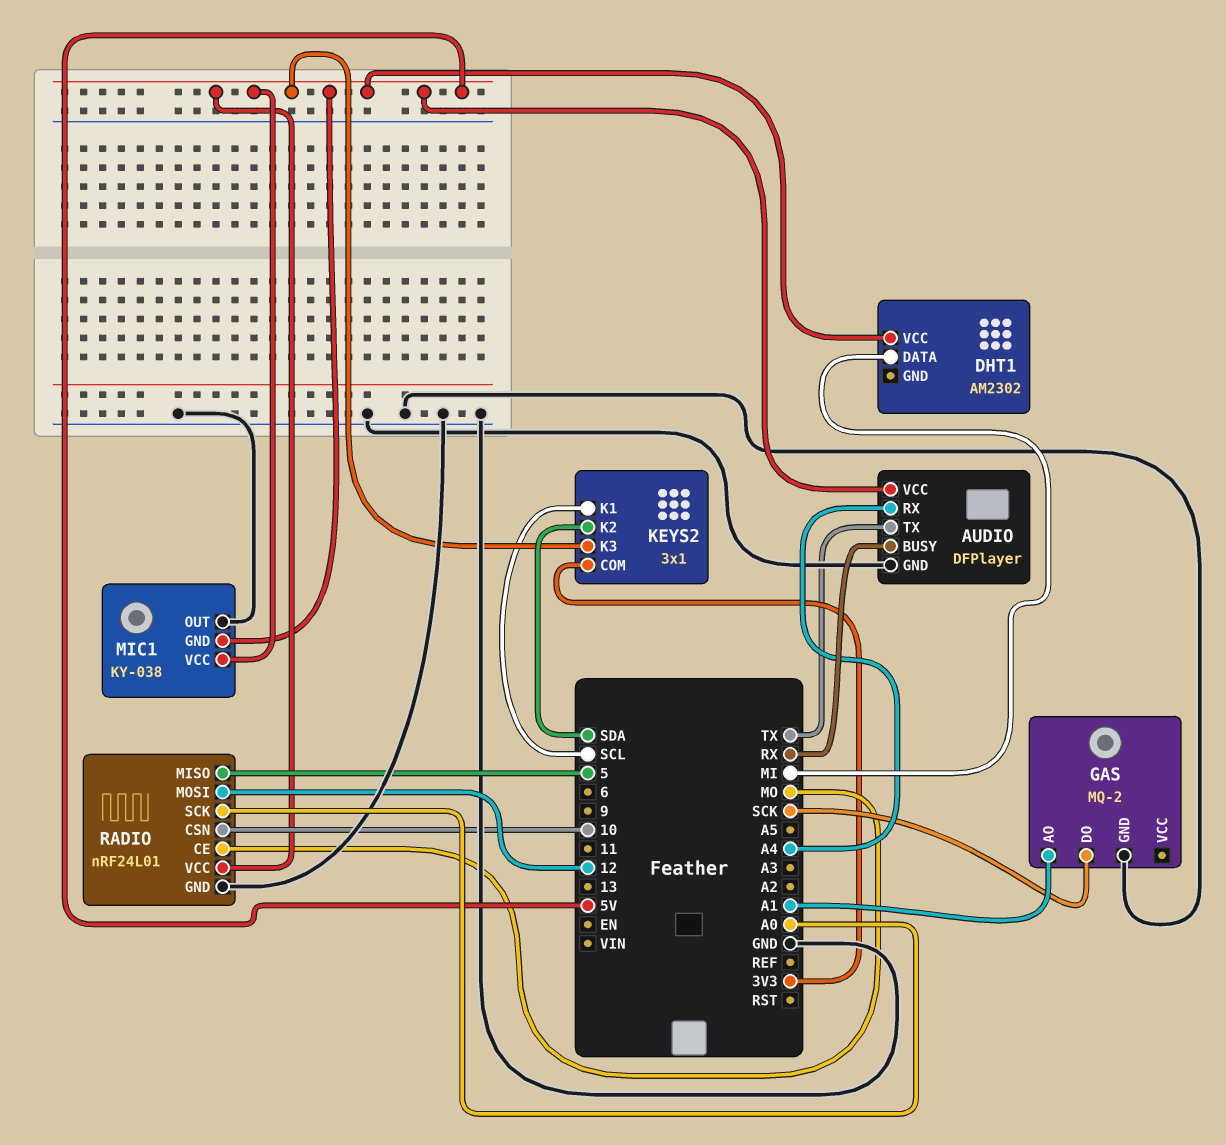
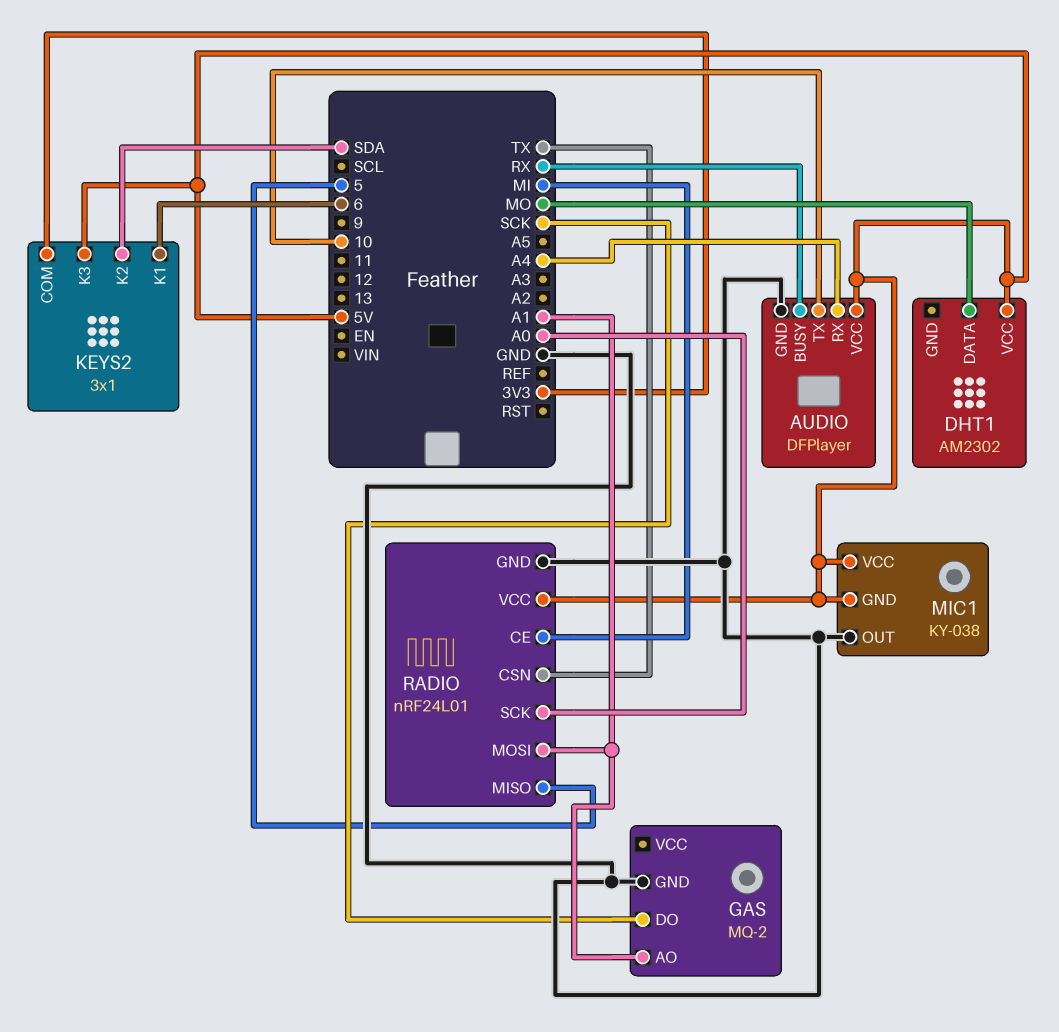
AUDIO pin TX: TX -> 10
DHT1 pin DATA: MI -> MO
KEYS2 pin K1: SCL -> 6
RADIO pin CE: MO -> MI
RADIO pin CSN: 10 -> TX
RADIO pin MOSI: 12 -> A1

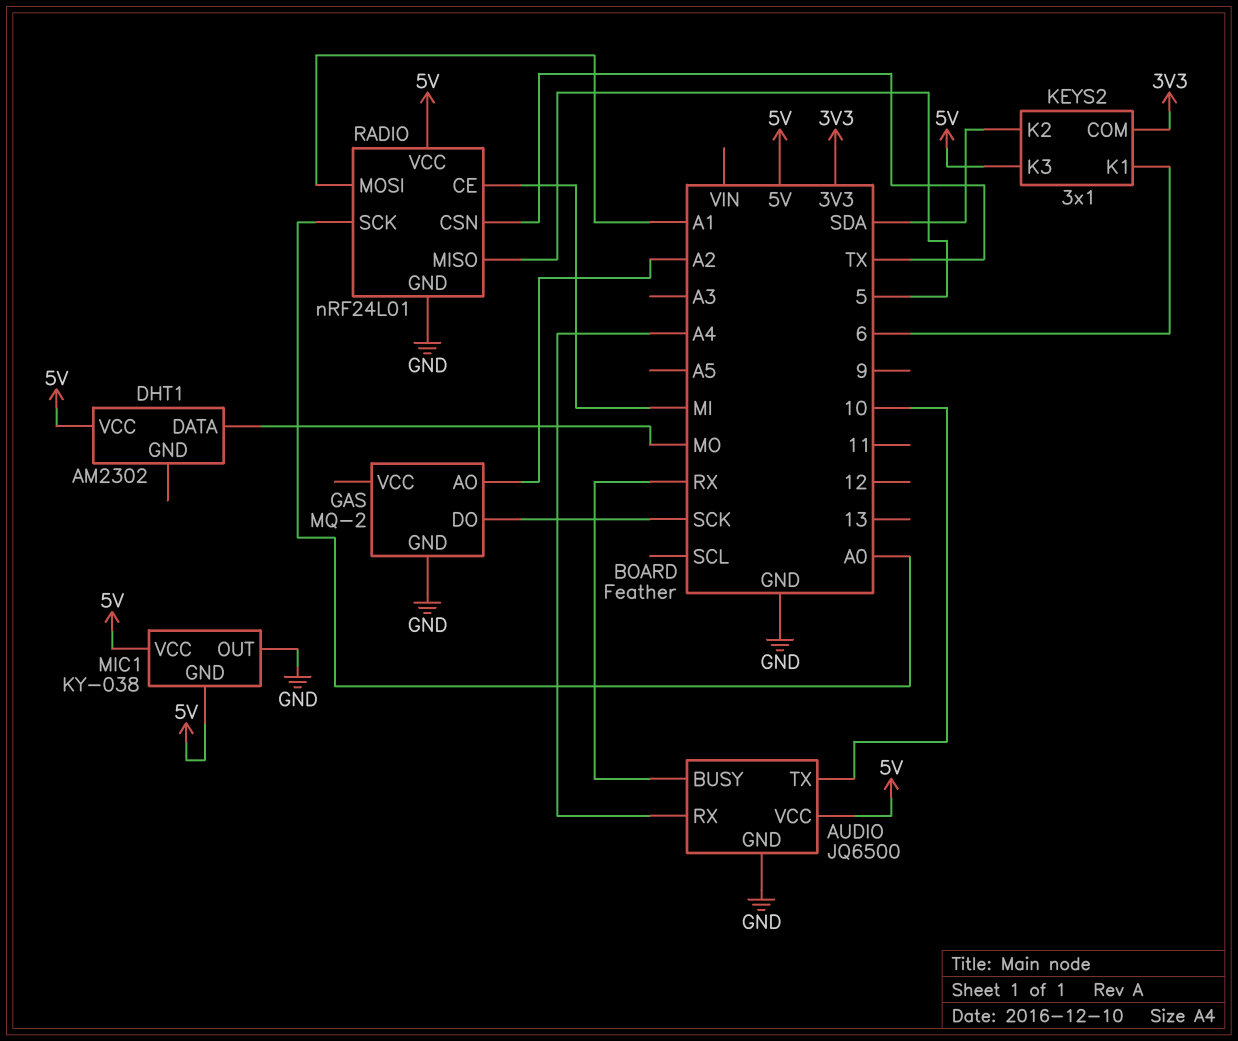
AUDIO: DFPlayer -> JQ6500
GAS pin AO: A1 -> A2

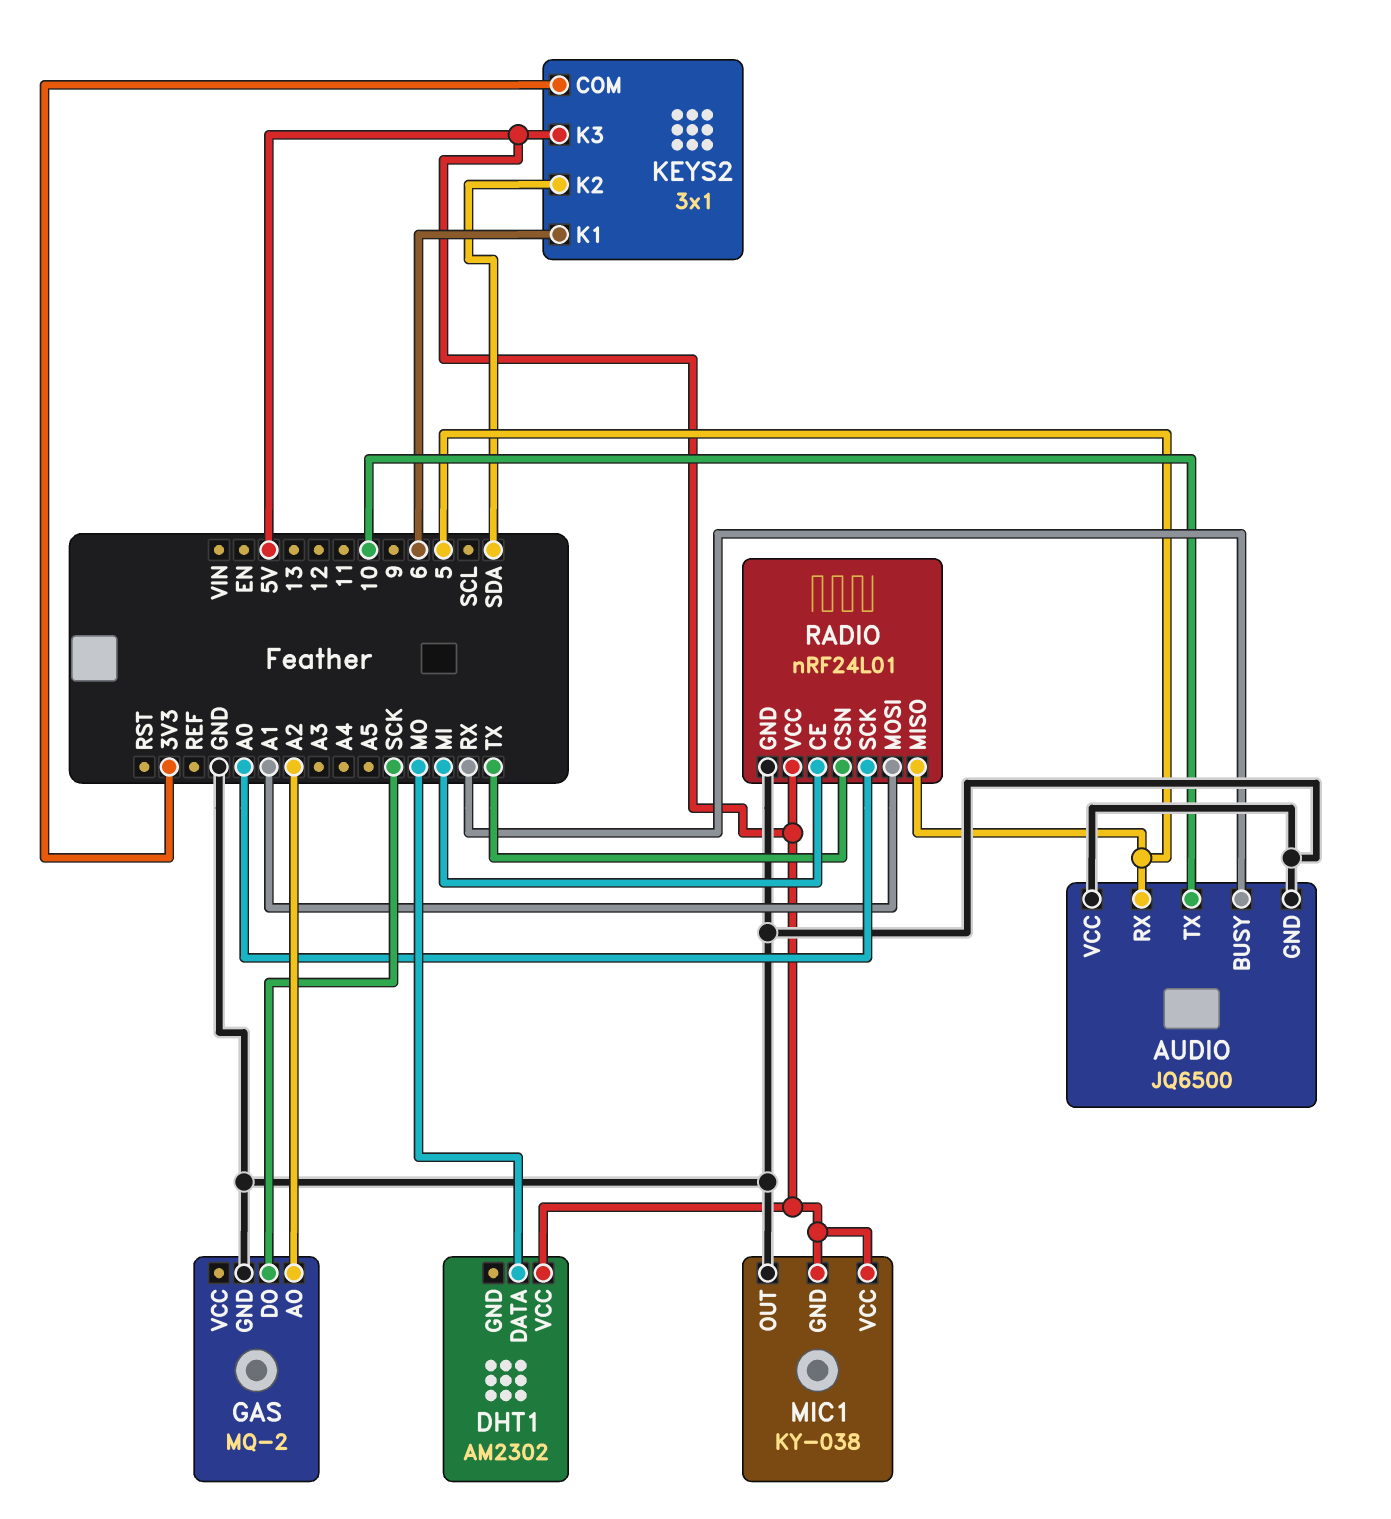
AUDIO pin RX: A4 -> 5
AUDIO pin VCC: 5V -> GND

